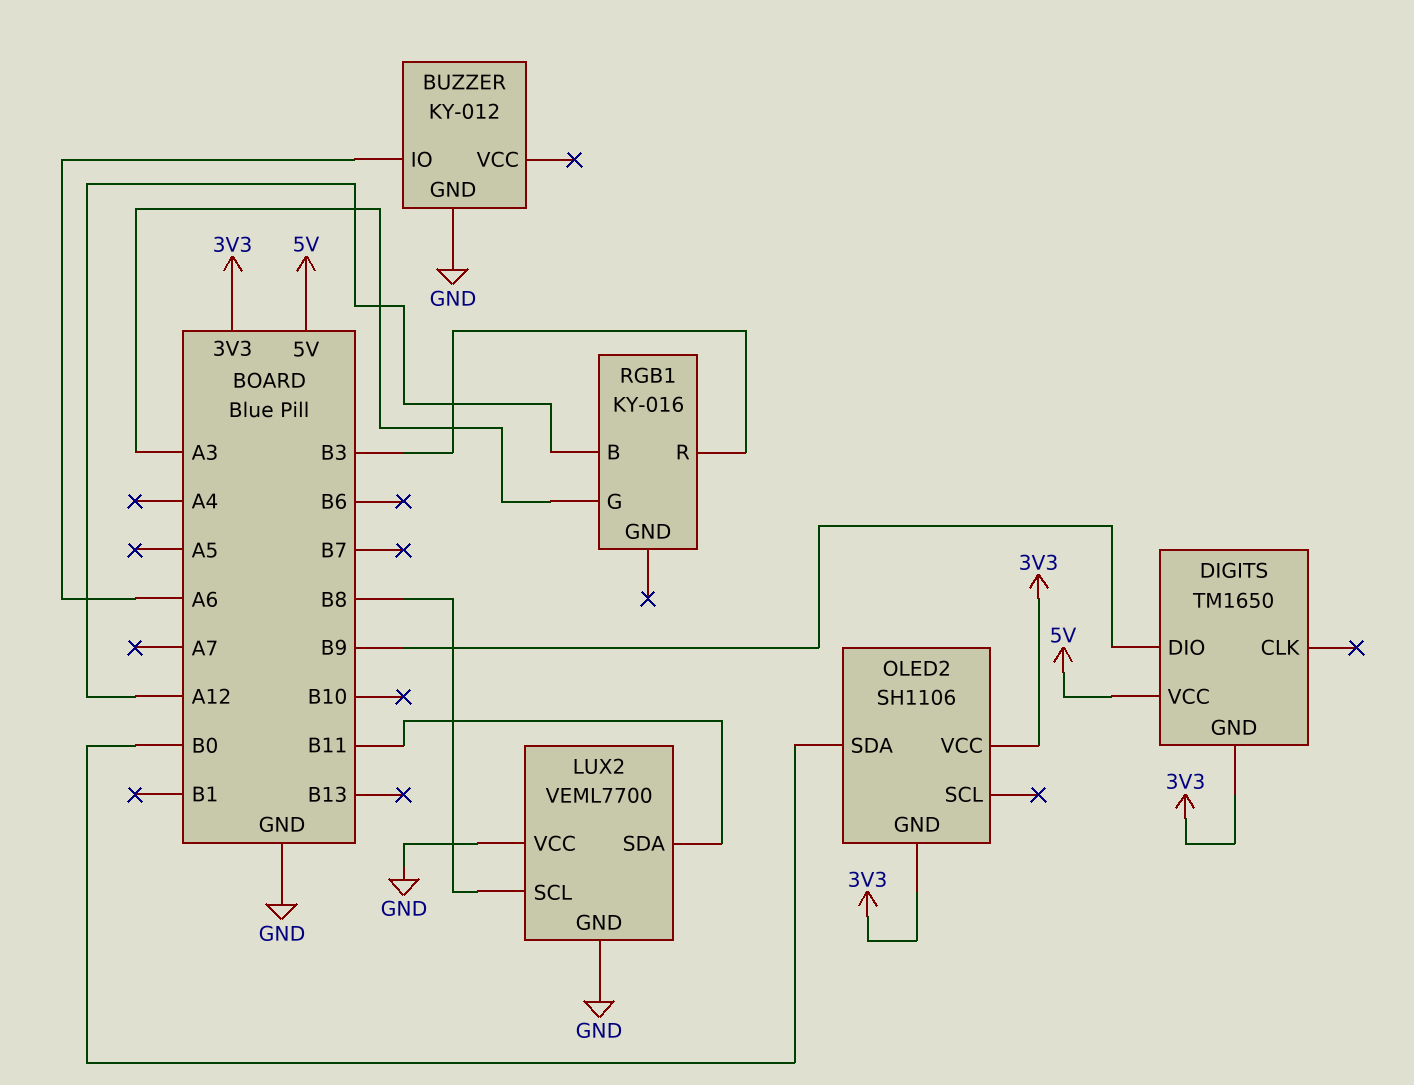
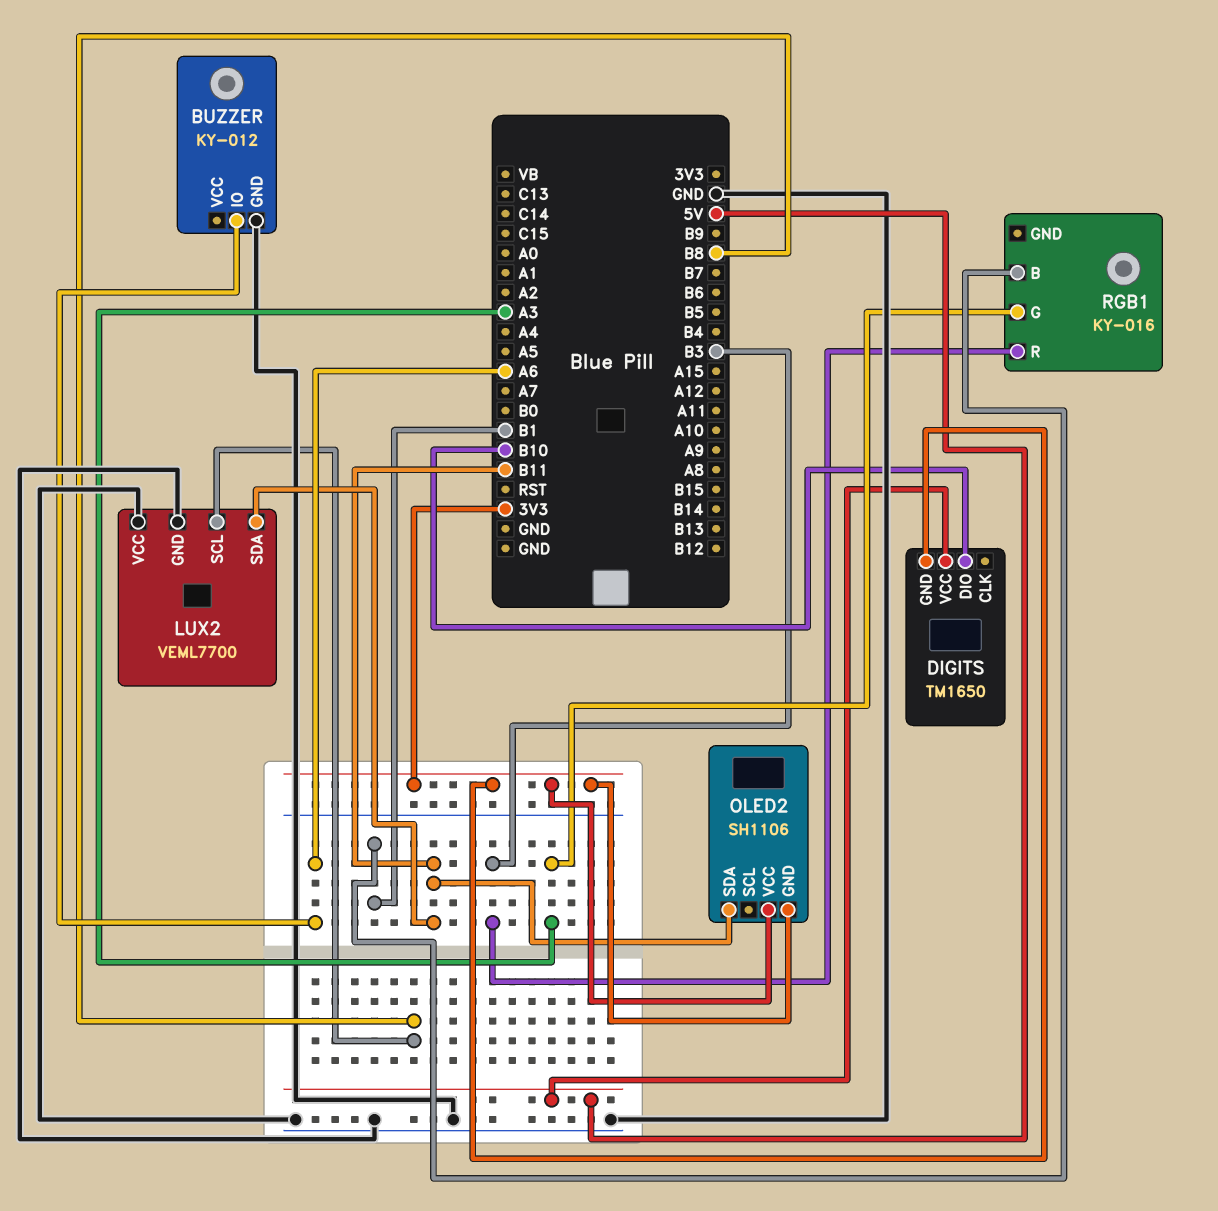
DIGITS pin DIO: B9 -> B10
OLED2 pin SDA: B0 -> B11
RGB1 pin B: A12 -> B1

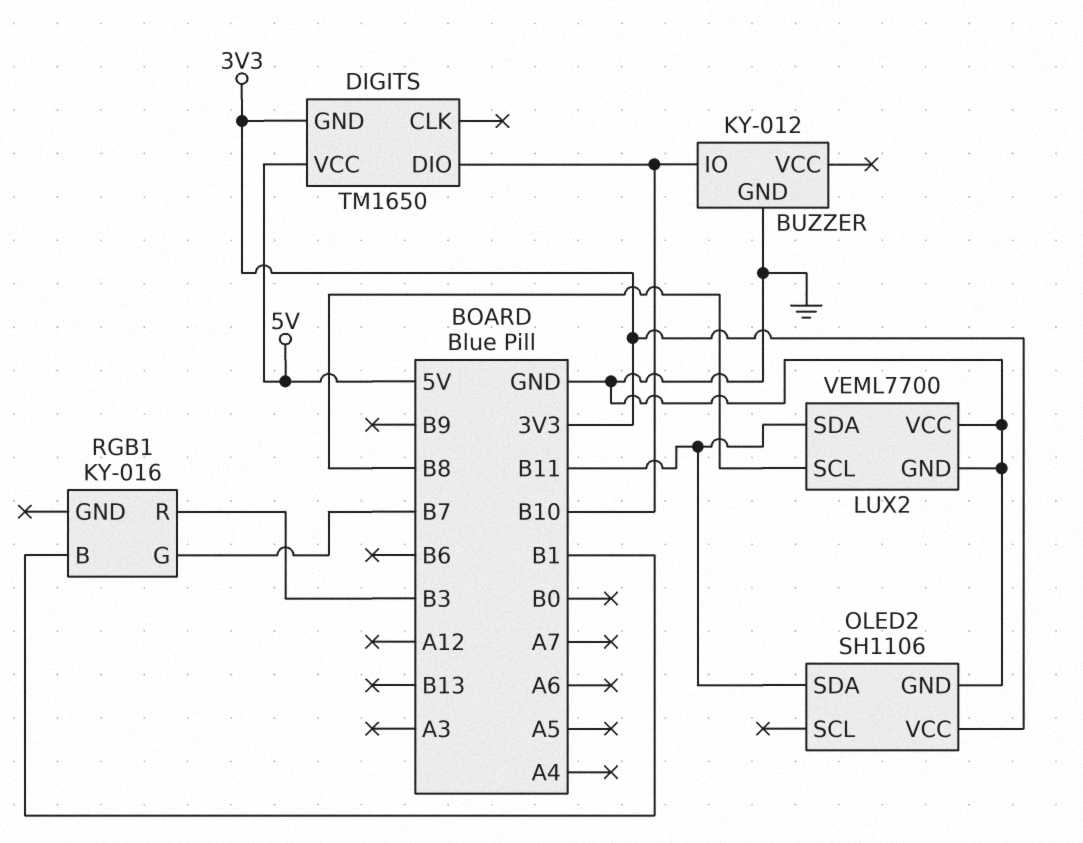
BUZZER pin IO: A6 -> B10
OLED2 pin GND: 3V3 -> GND
RGB1 pin G: A3 -> B7

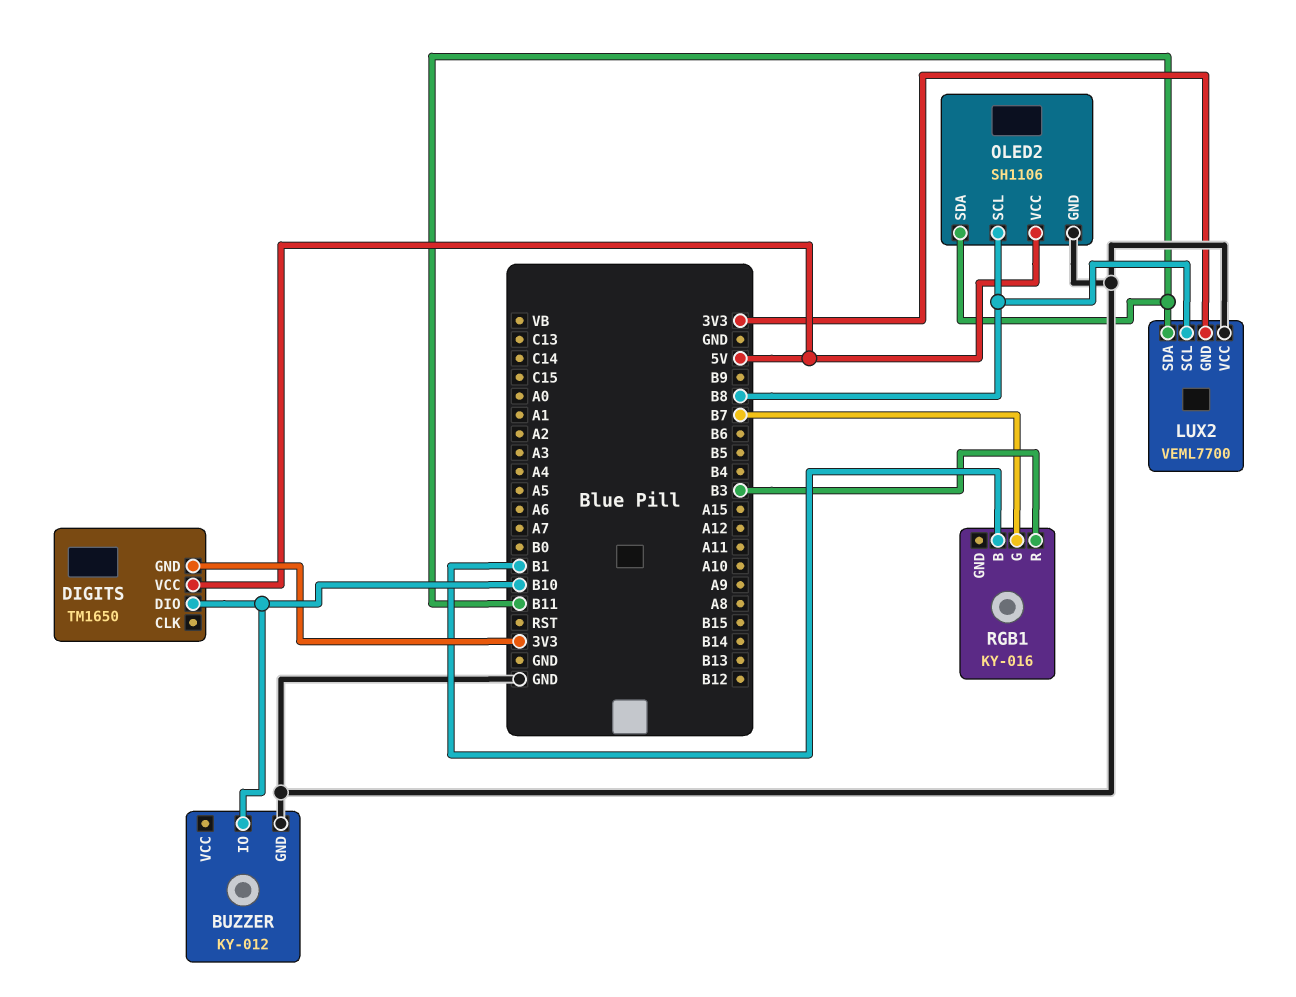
LUX2 pin GND: GND -> 3V3
OLED2 pin SCL: none -> B8
OLED2 pin VCC: 3V3 -> 5V

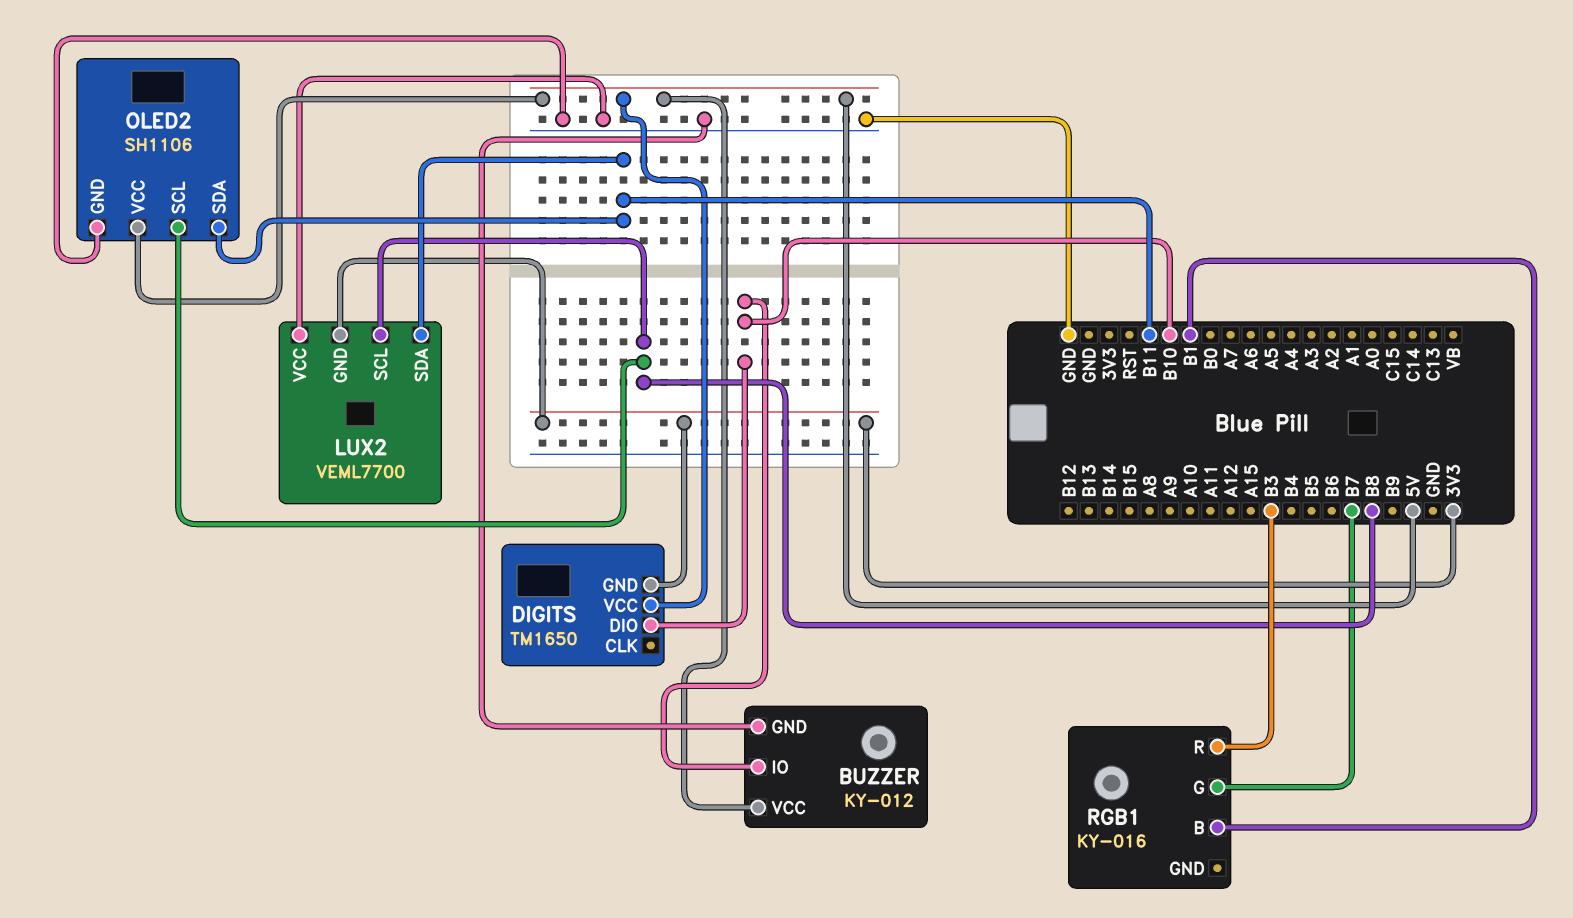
BUZZER pin VCC: none -> 5V

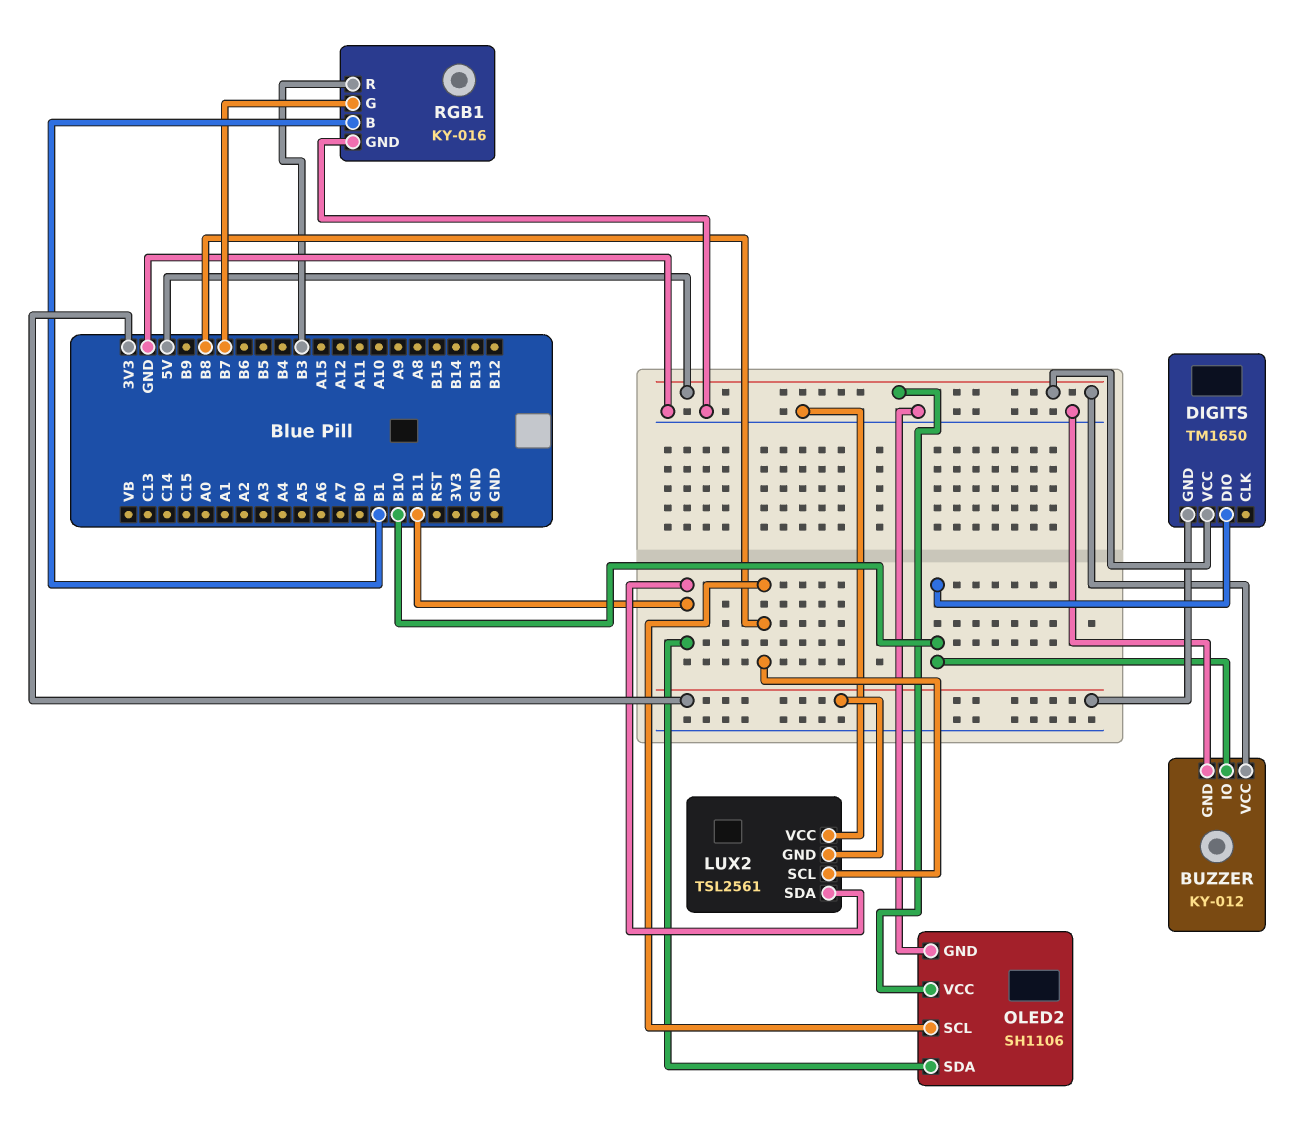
LUX2: VEML7700 -> TSL2561
RGB1 pin GND: none -> GND

